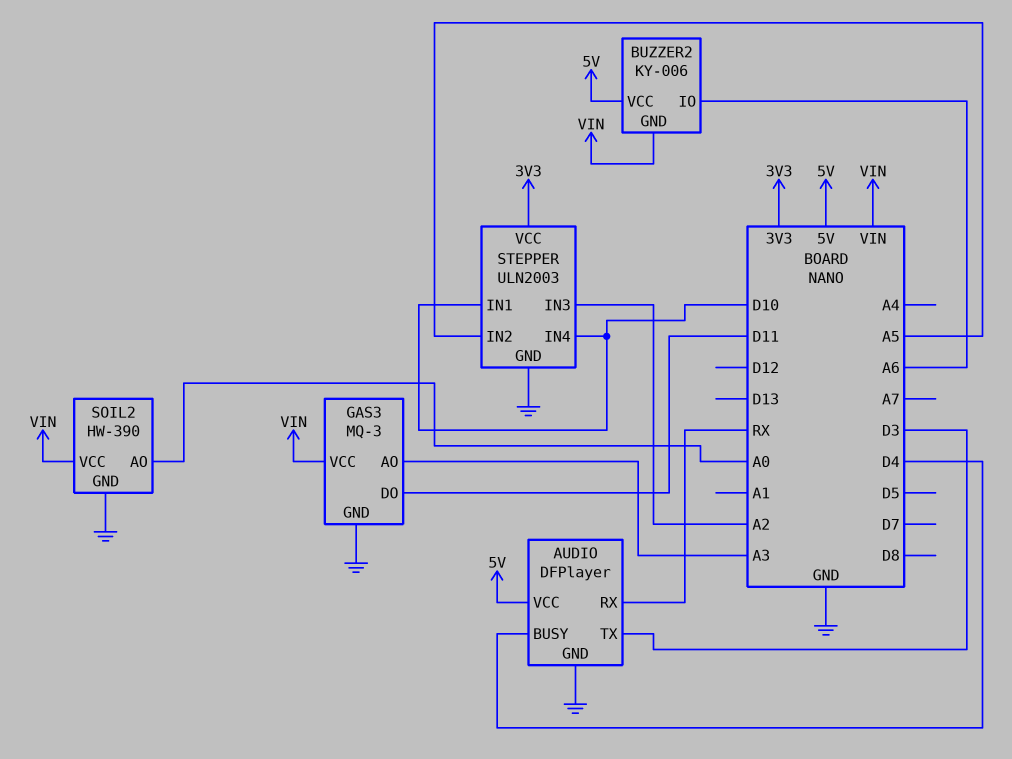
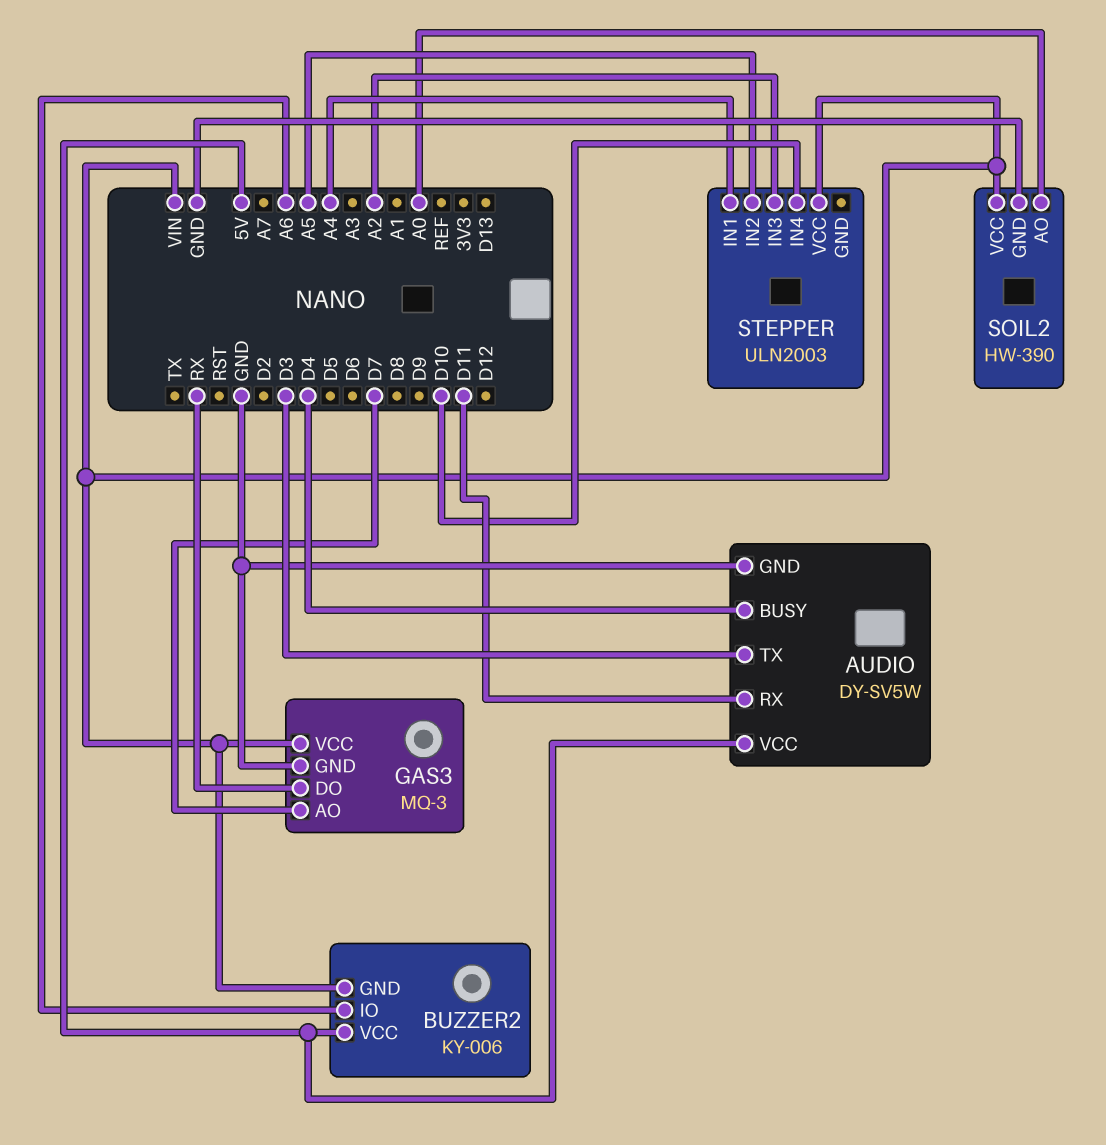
AUDIO: DFPlayer -> DY-SV5W
AUDIO pin RX: RX -> D11
GAS3 pin AO: A3 -> D7
GAS3 pin DO: D11 -> RX
STEPPER pin GND: GND -> none
STEPPER pin IN1: D10 -> A4
STEPPER pin VCC: 3V3 -> VIN

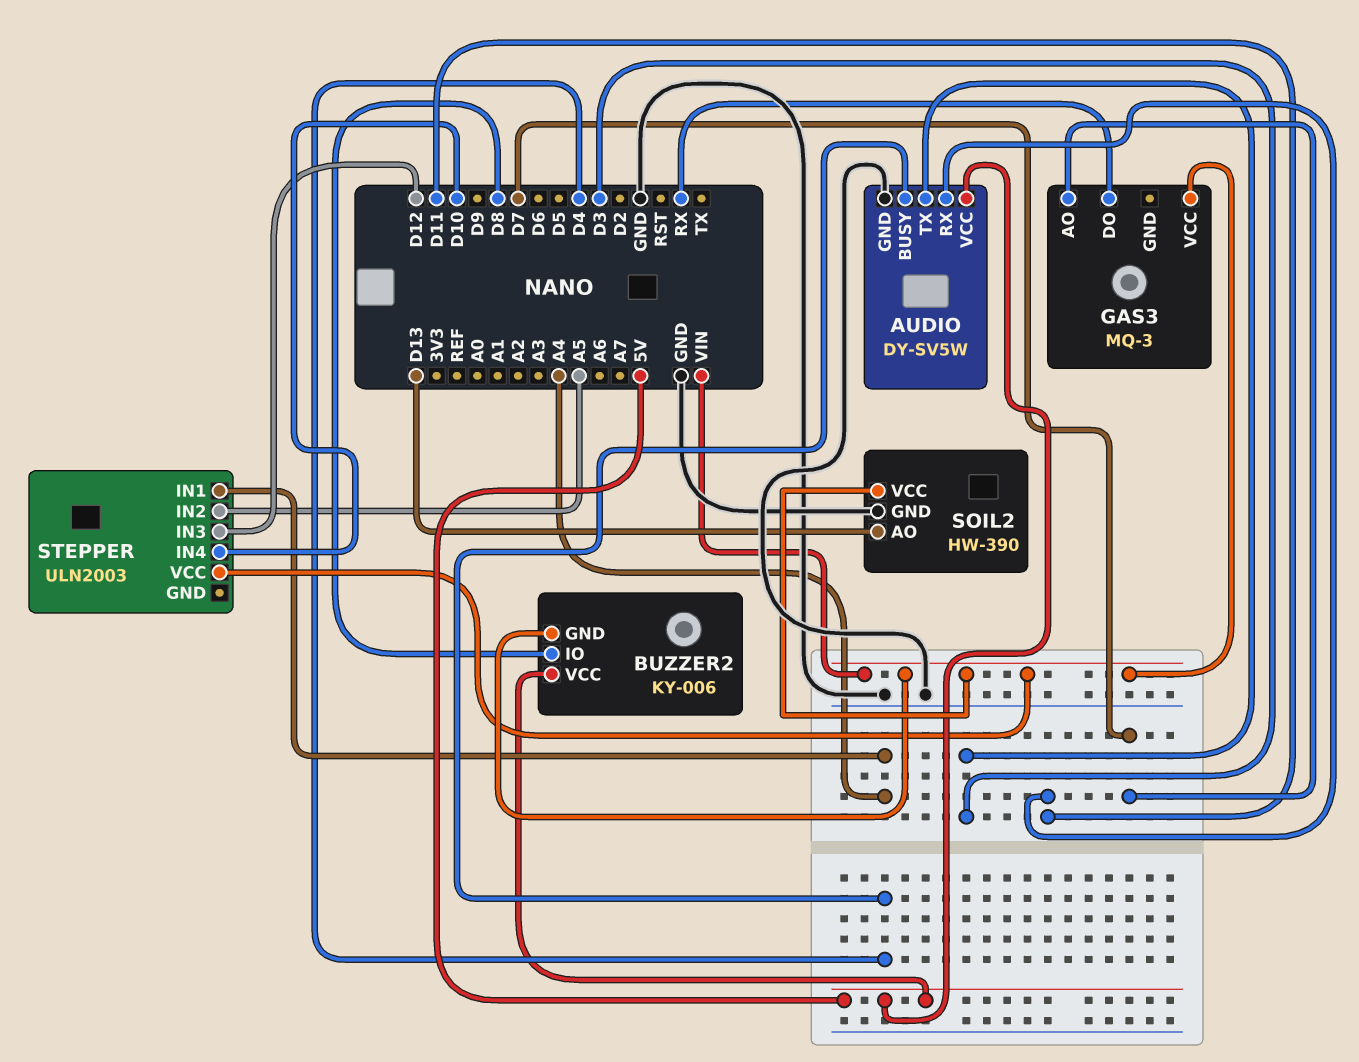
BUZZER2 pin IO: A6 -> D8
GAS3 pin GND: GND -> none
SOIL2 pin AO: A0 -> D13
STEPPER pin IN3: A2 -> D12

